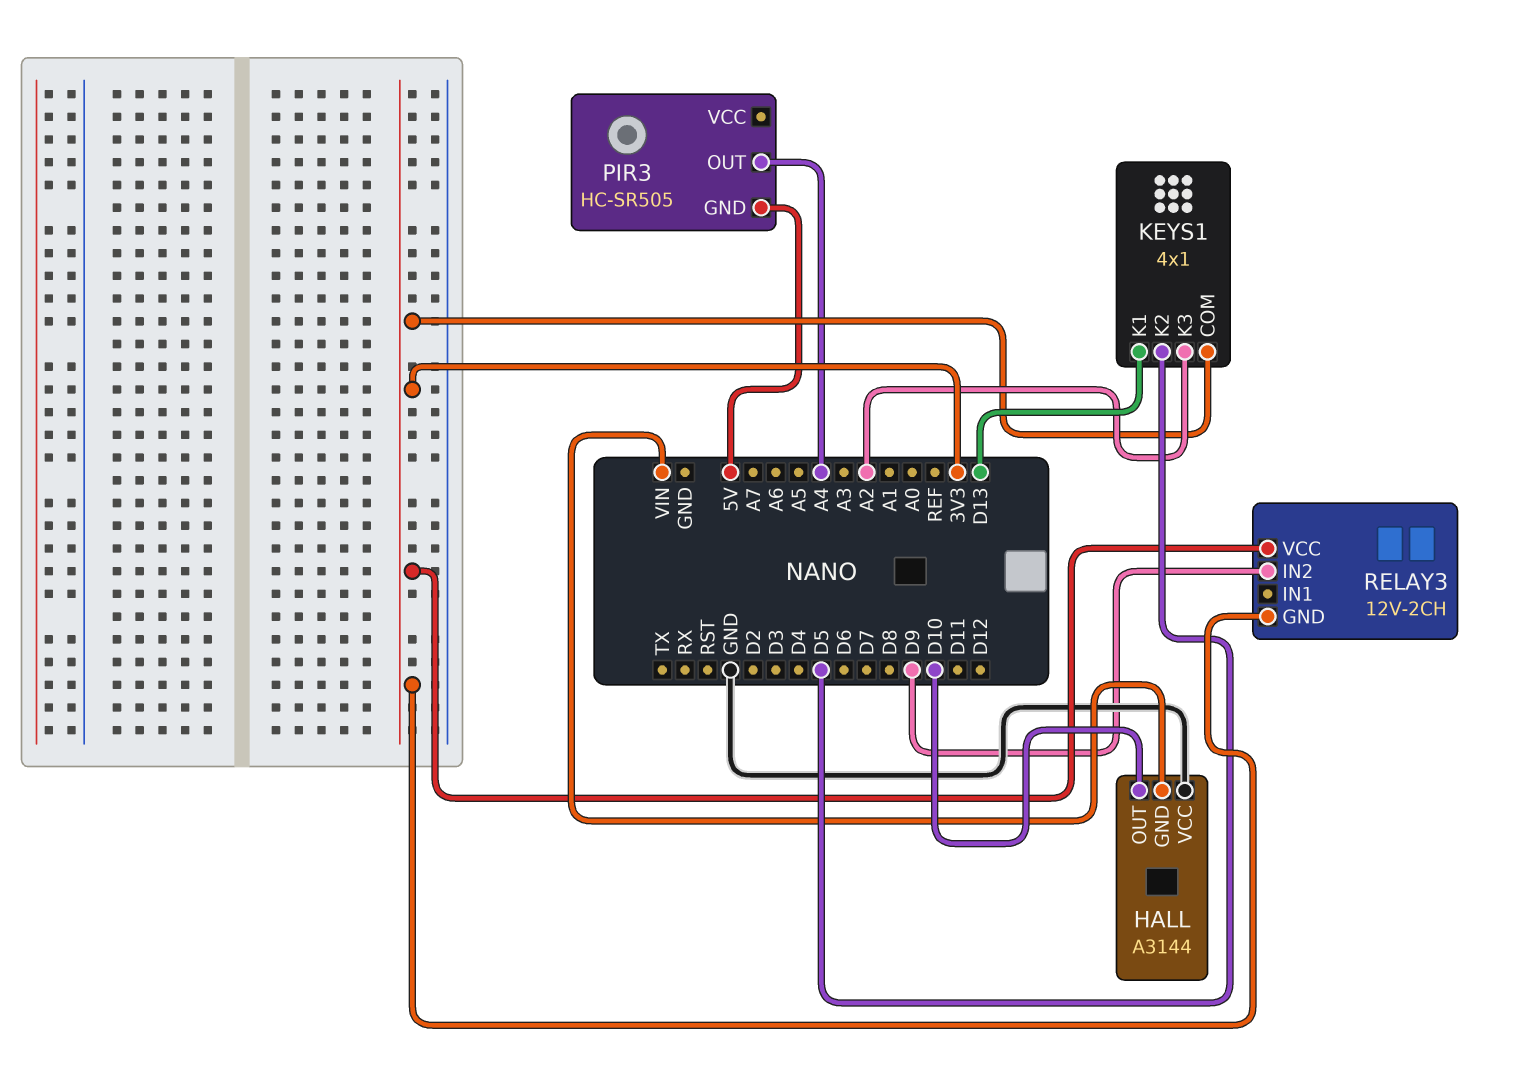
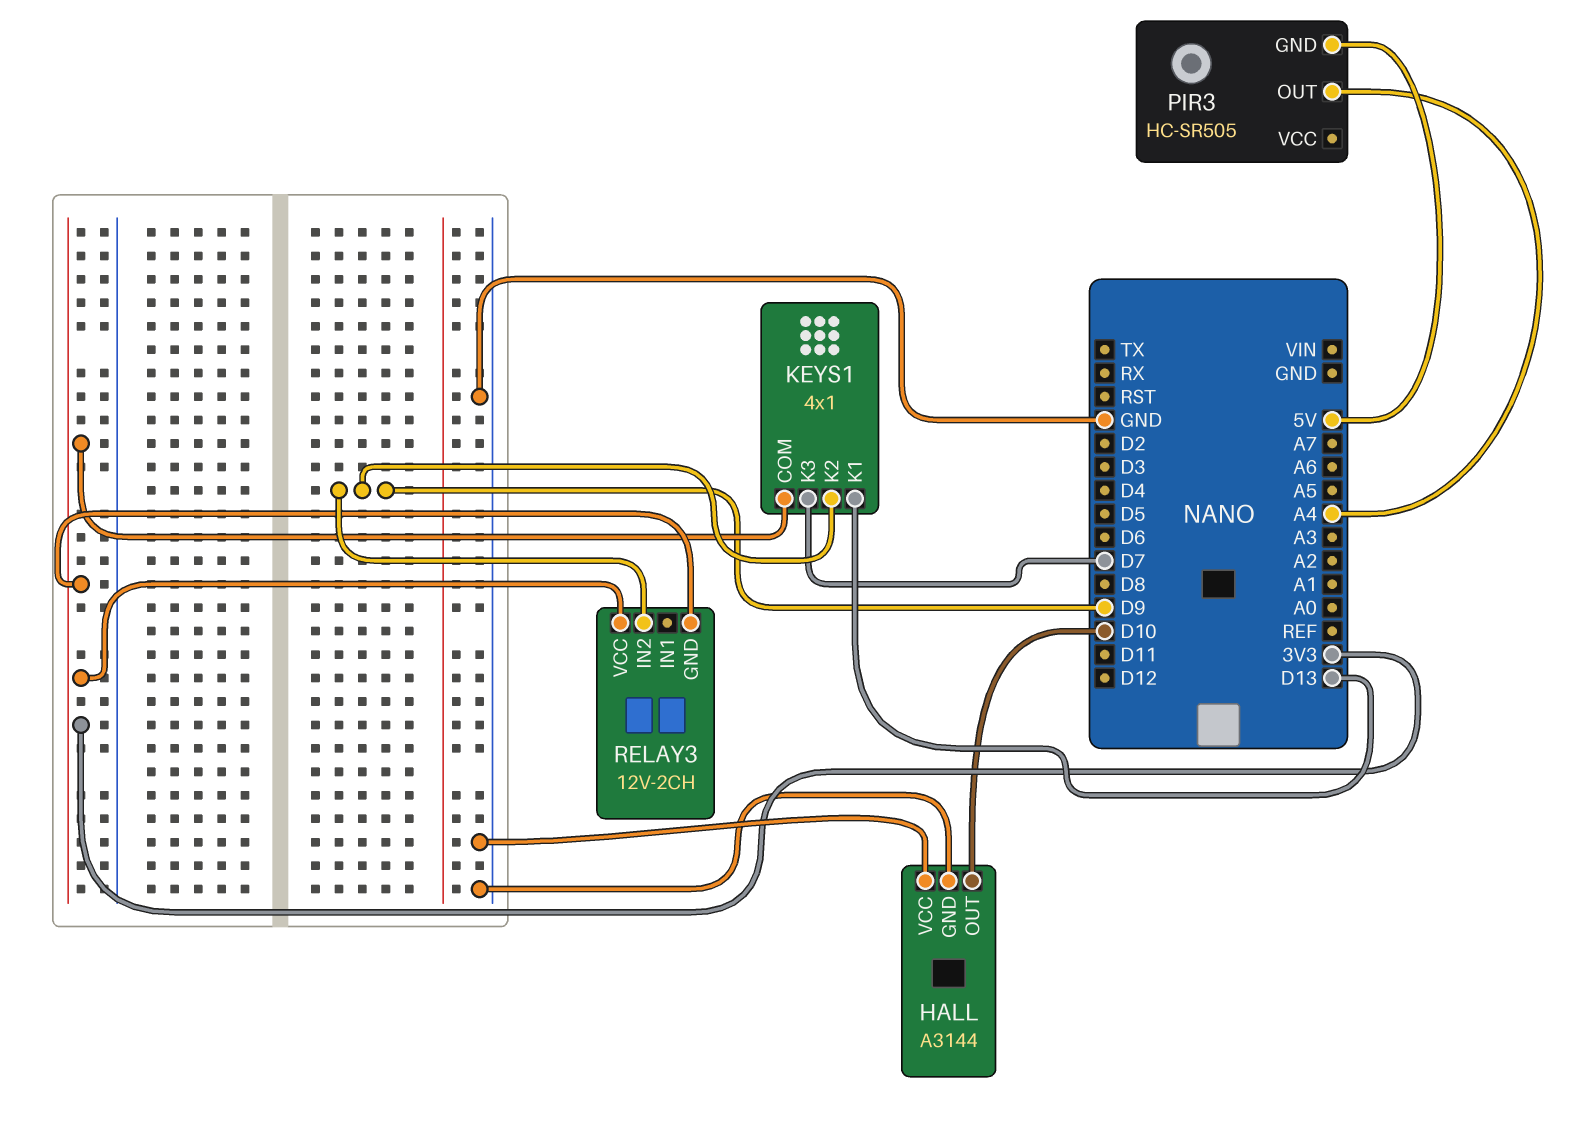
HALL pin GND: VIN -> GND
KEYS1 pin K2: D5 -> D9
KEYS1 pin K3: A2 -> D7

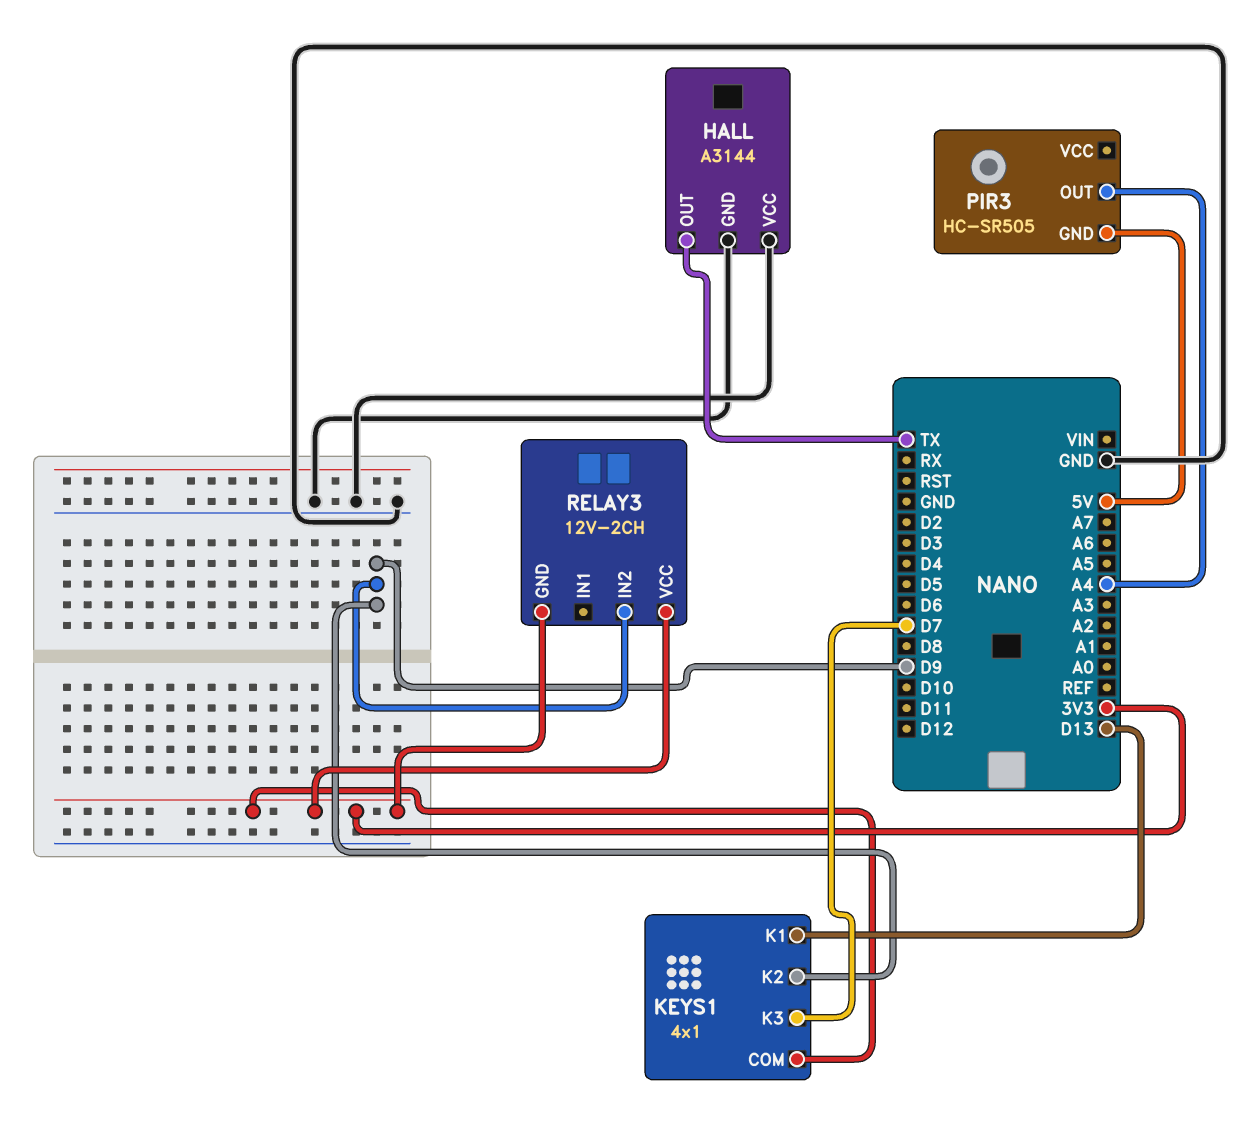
HALL pin OUT: D10 -> TX

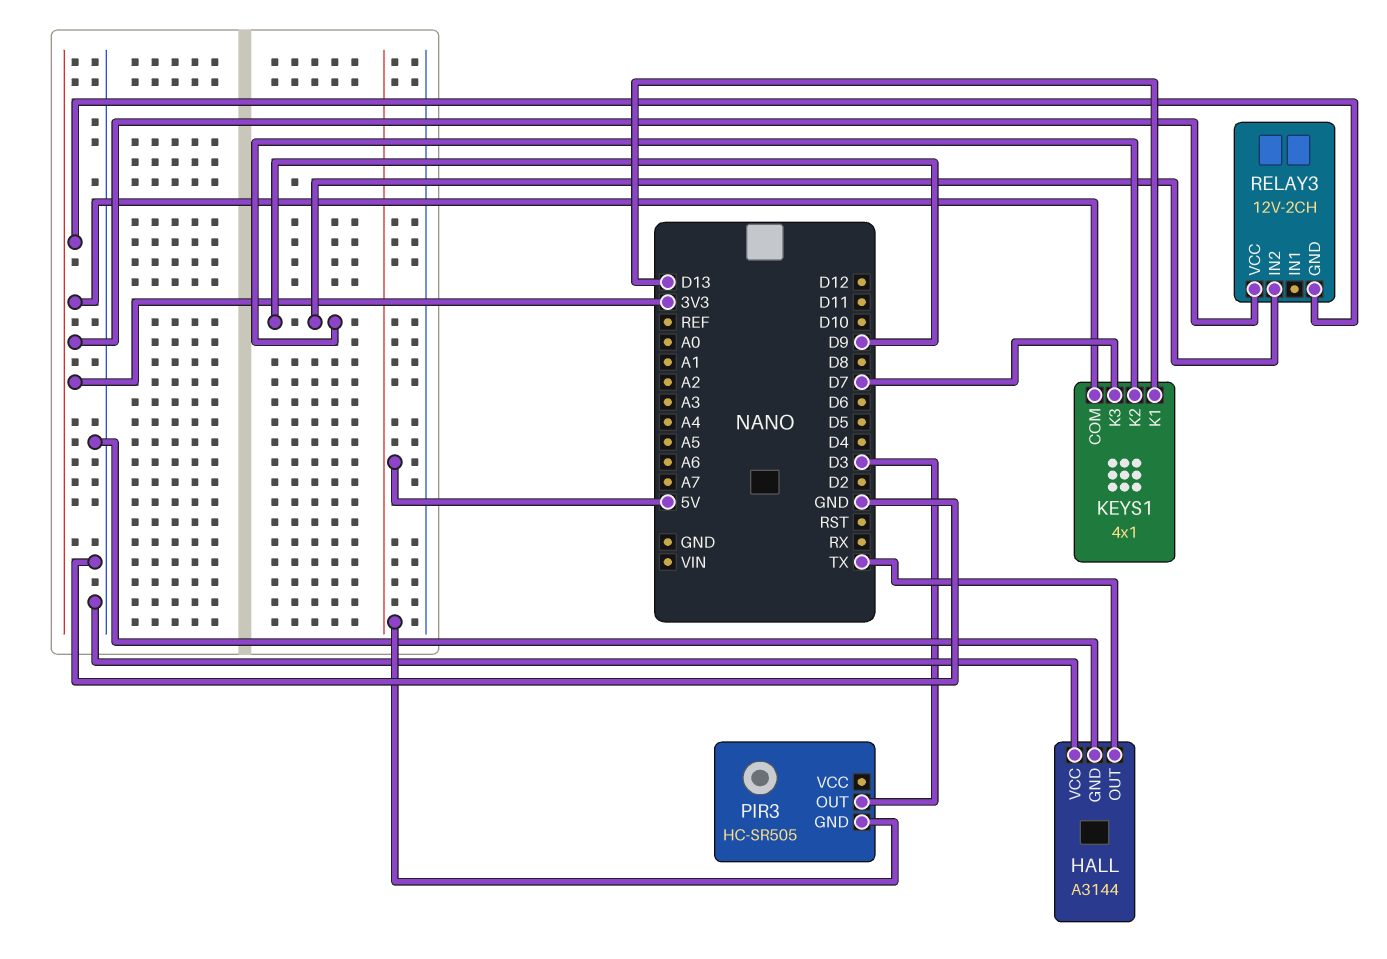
PIR3 pin OUT: A4 -> D3

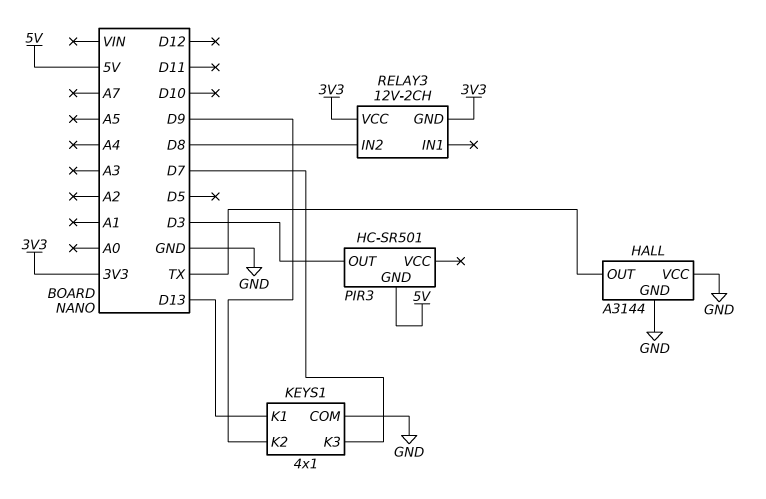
KEYS1 pin COM: 3V3 -> GND
PIR3: HC-SR505 -> HC-SR501
RELAY3 pin IN2: D9 -> D8

